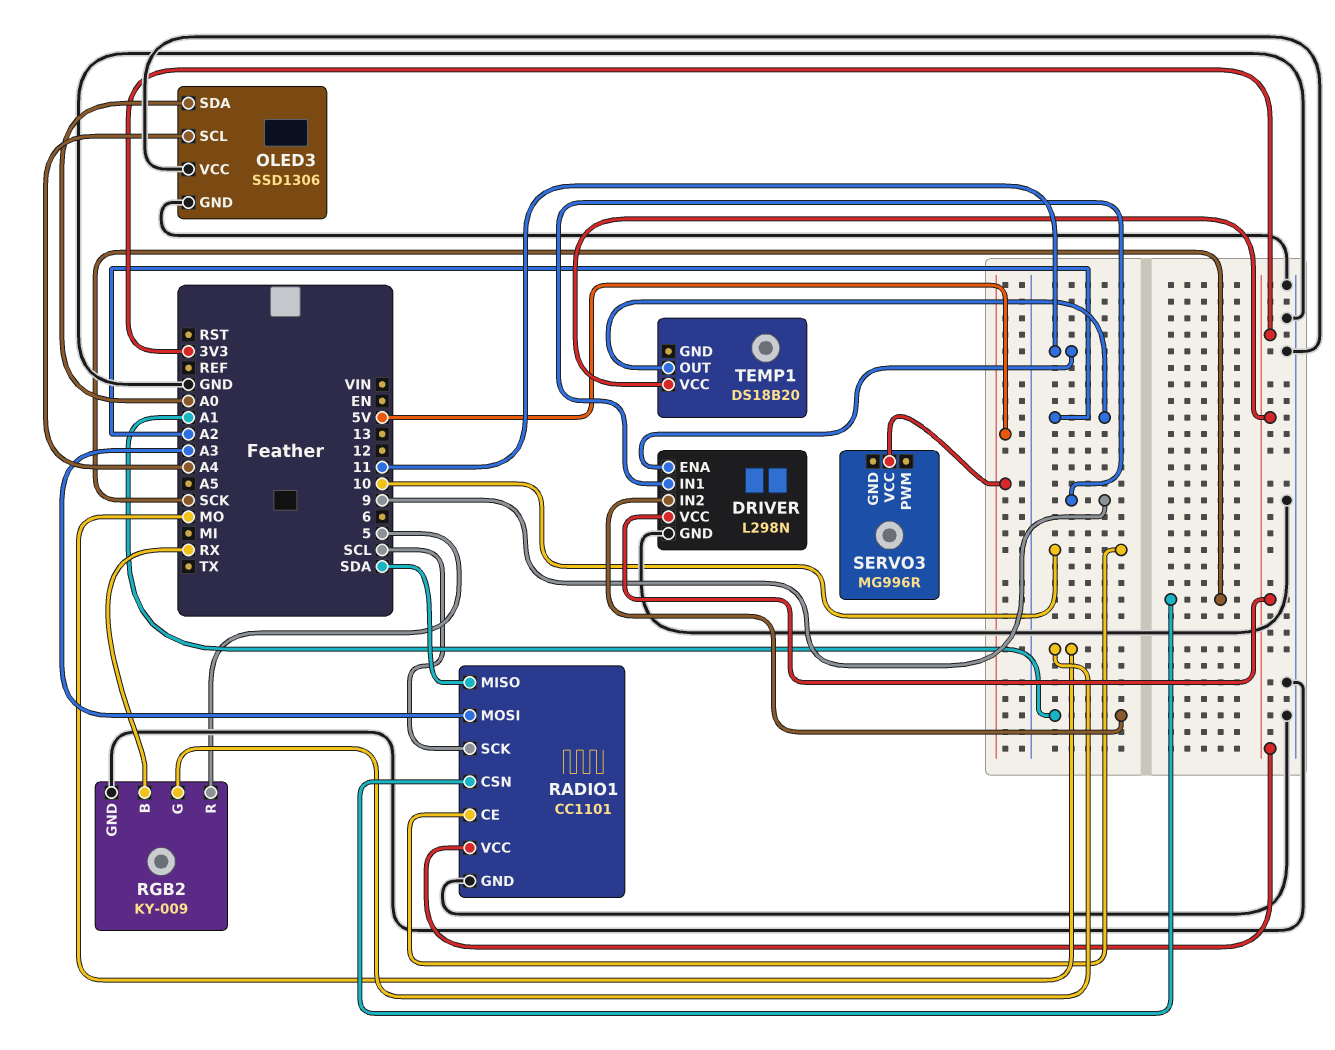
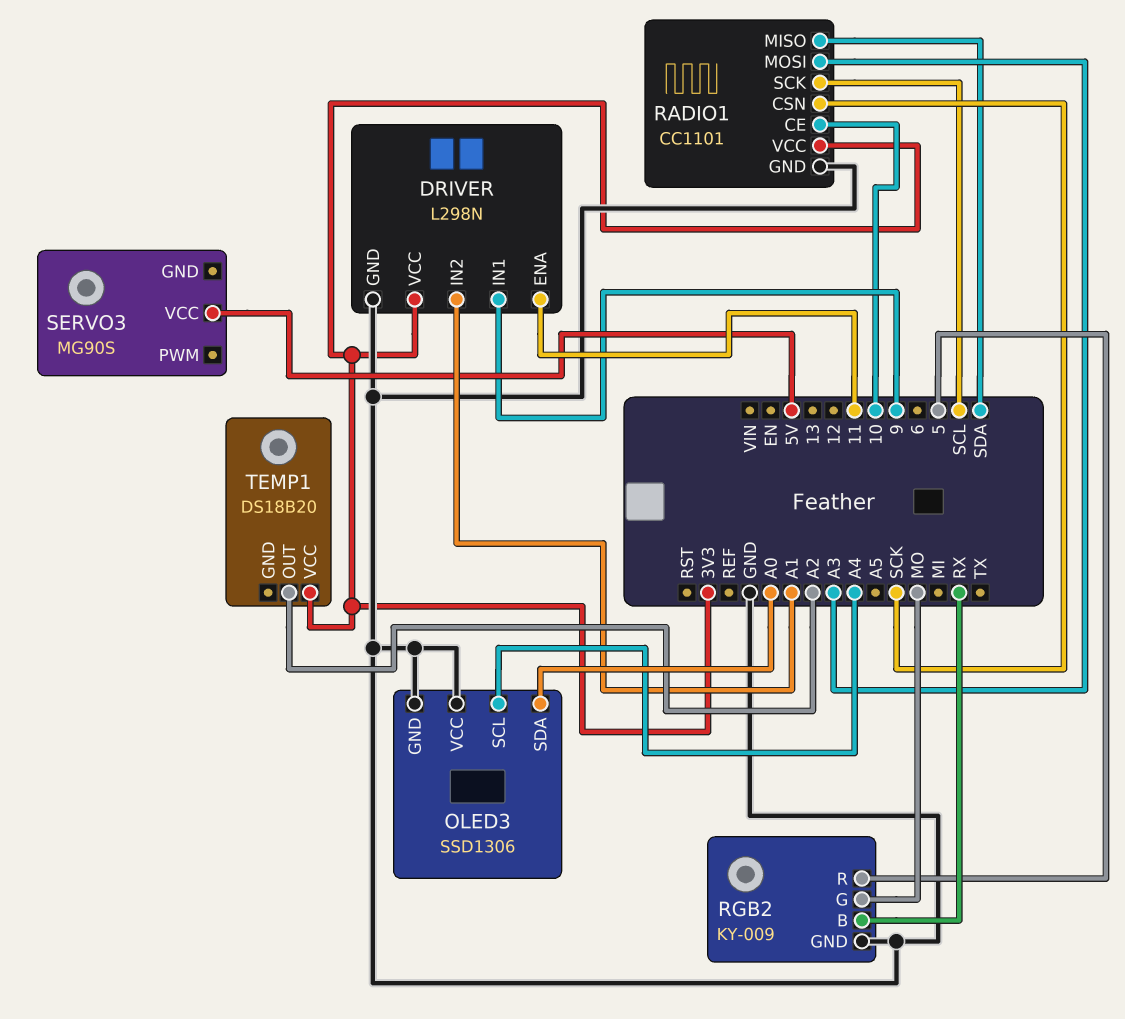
SERVO3: MG996R -> MG90S

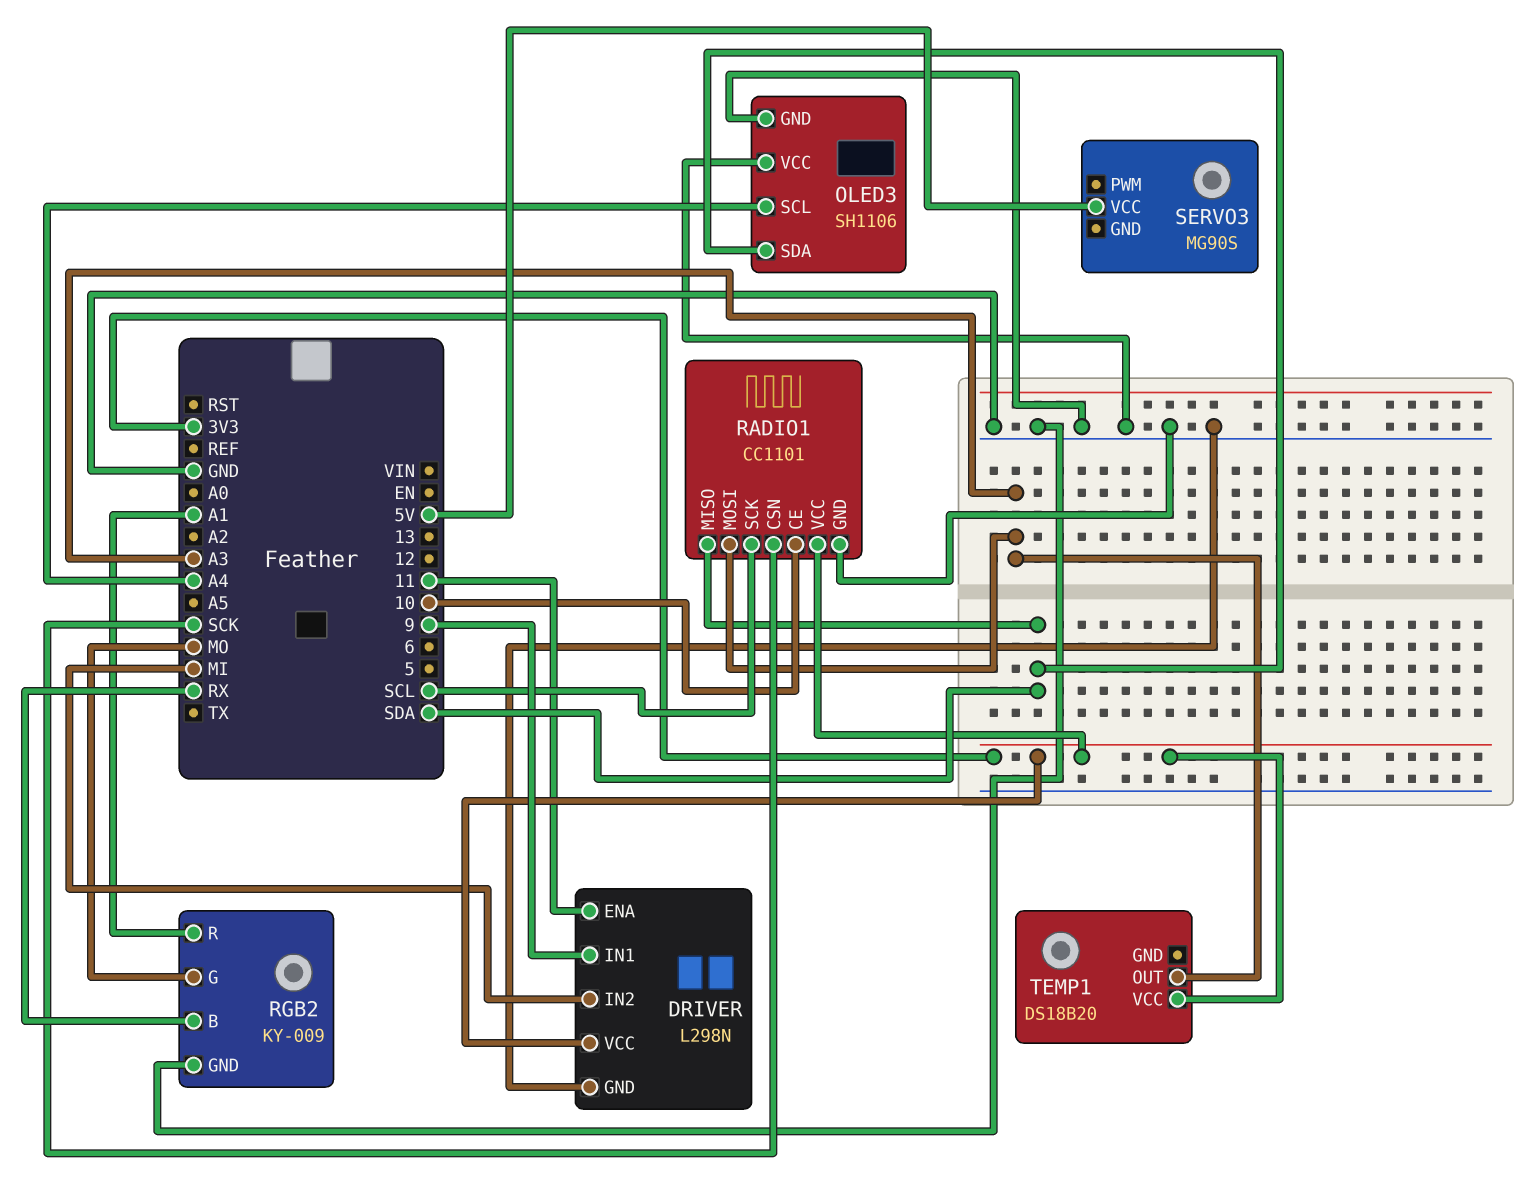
DRIVER pin IN2: A1 -> MI
OLED3: SSD1306 -> SH1106
OLED3 pin SDA: A0 -> SDA
RGB2 pin R: 5 -> A1
TEMP1 pin OUT: A2 -> A3

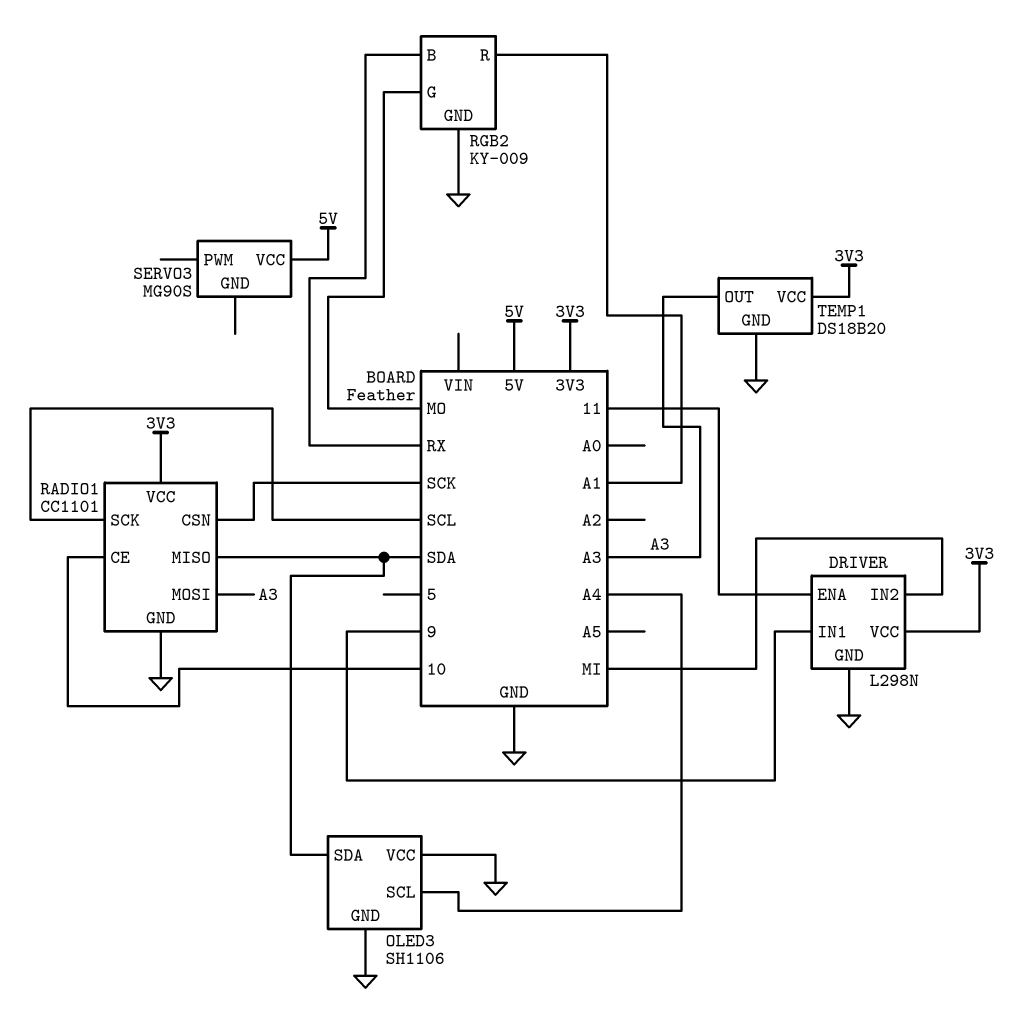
TEMP1 pin GND: none -> GND

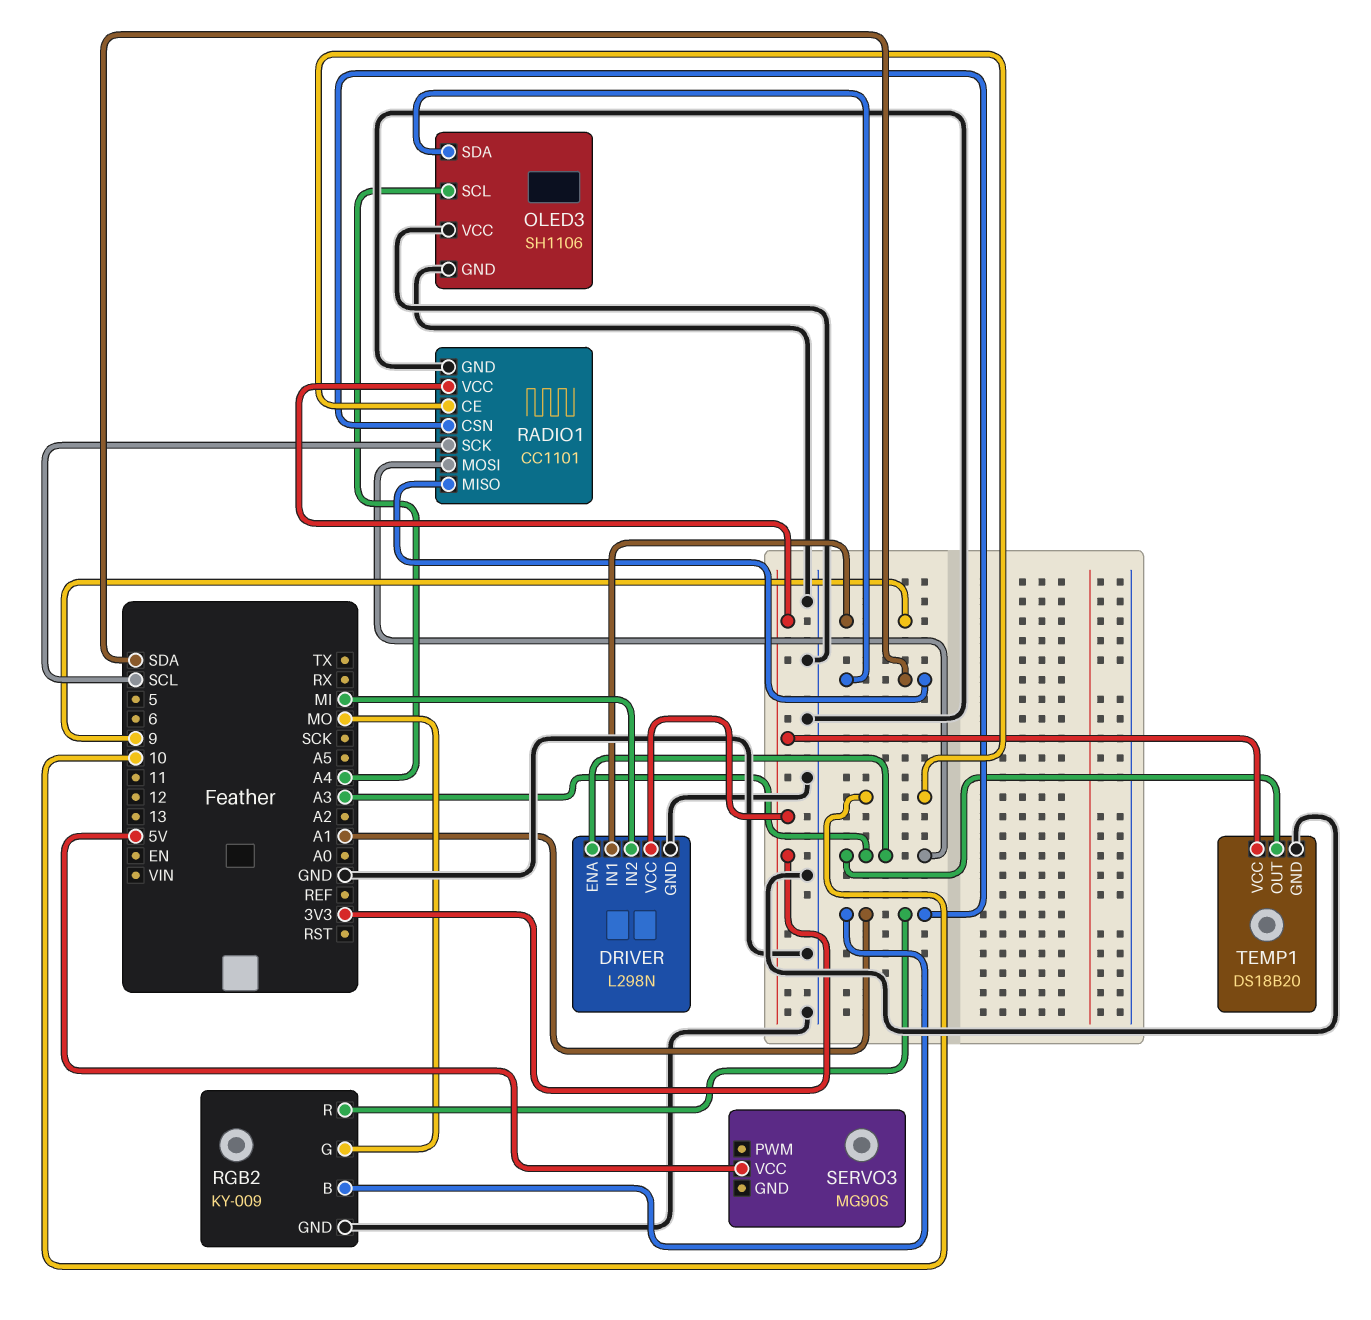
DRIVER pin ENA: 11 -> A3
RADIO1 pin CSN: SCK -> A1
RGB2 pin B: RX -> A1

